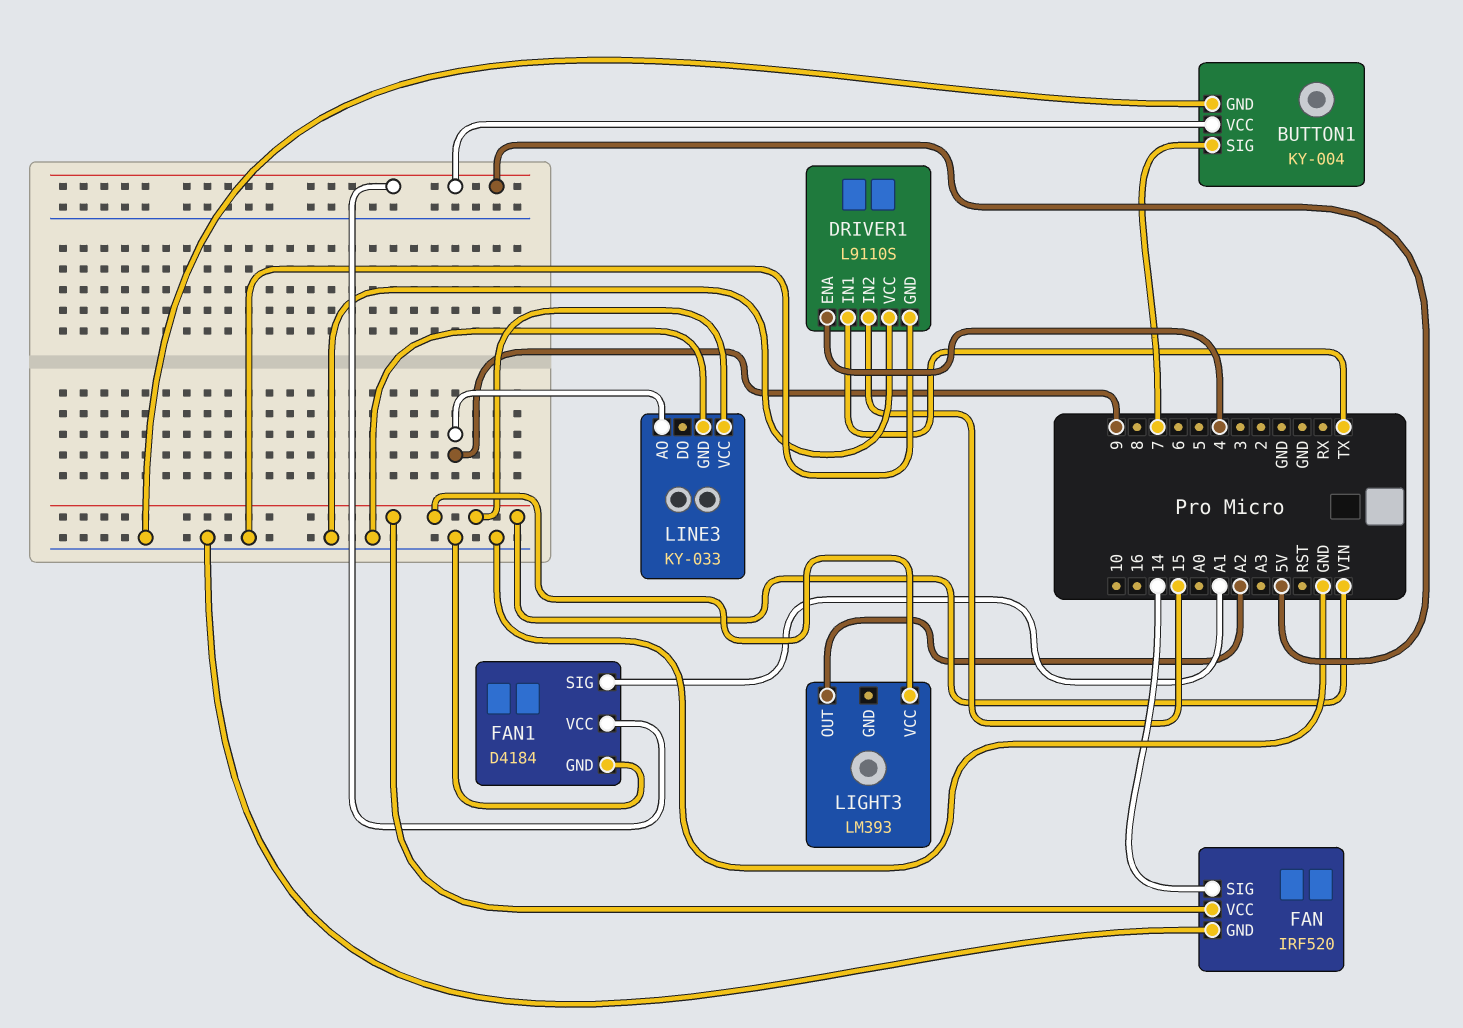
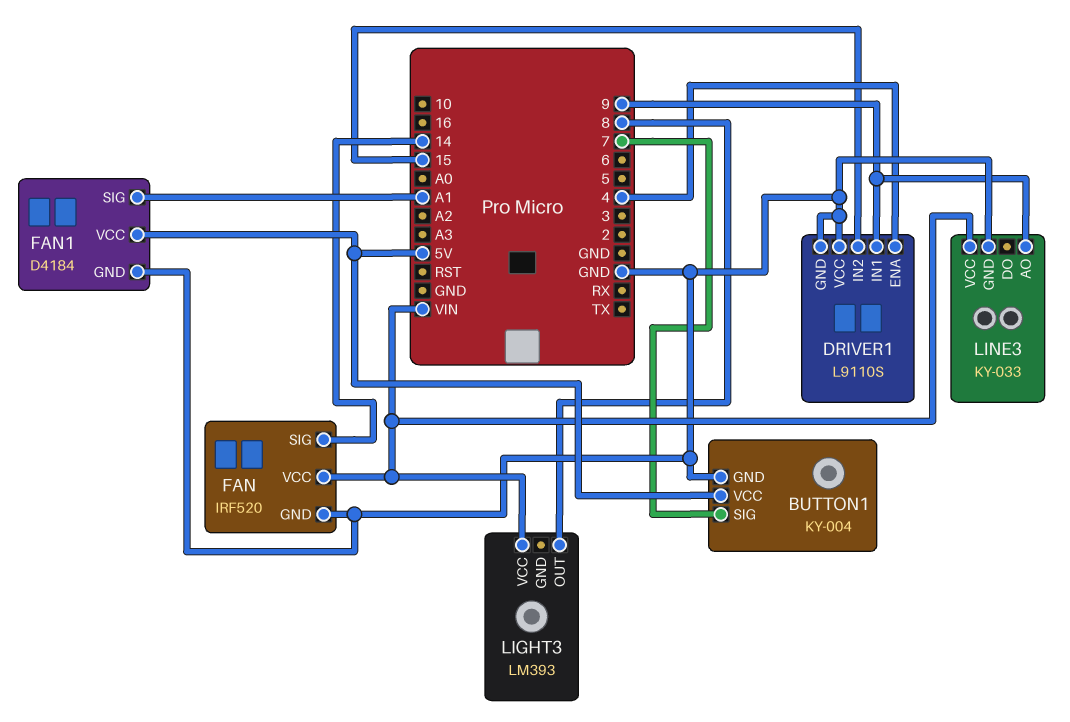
DRIVER1 pin IN1: TX -> 9
LIGHT3 pin OUT: A2 -> 8

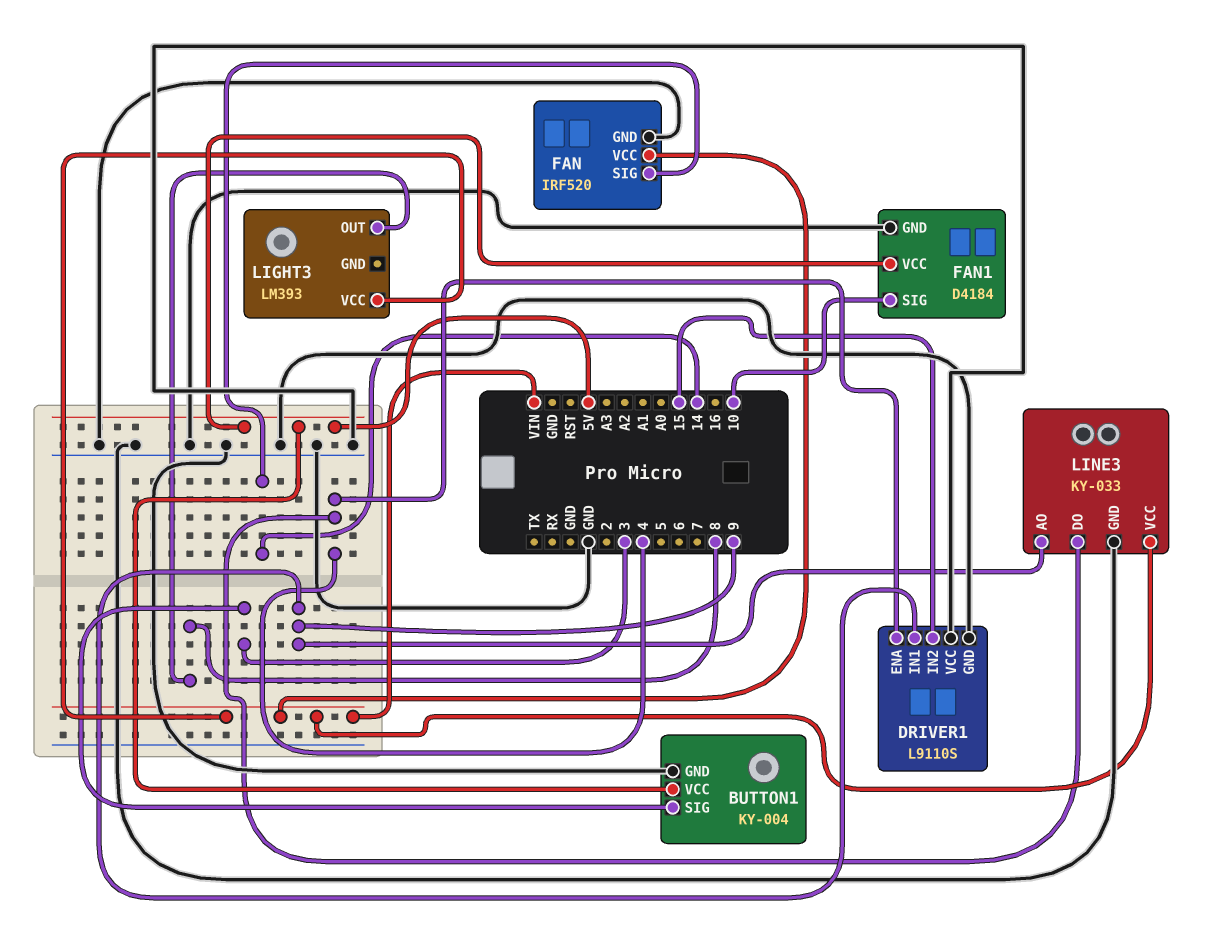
BUTTON1 pin SIG: 7 -> 3
FAN1 pin SIG: A1 -> 10
LINE3 pin DO: none -> 4

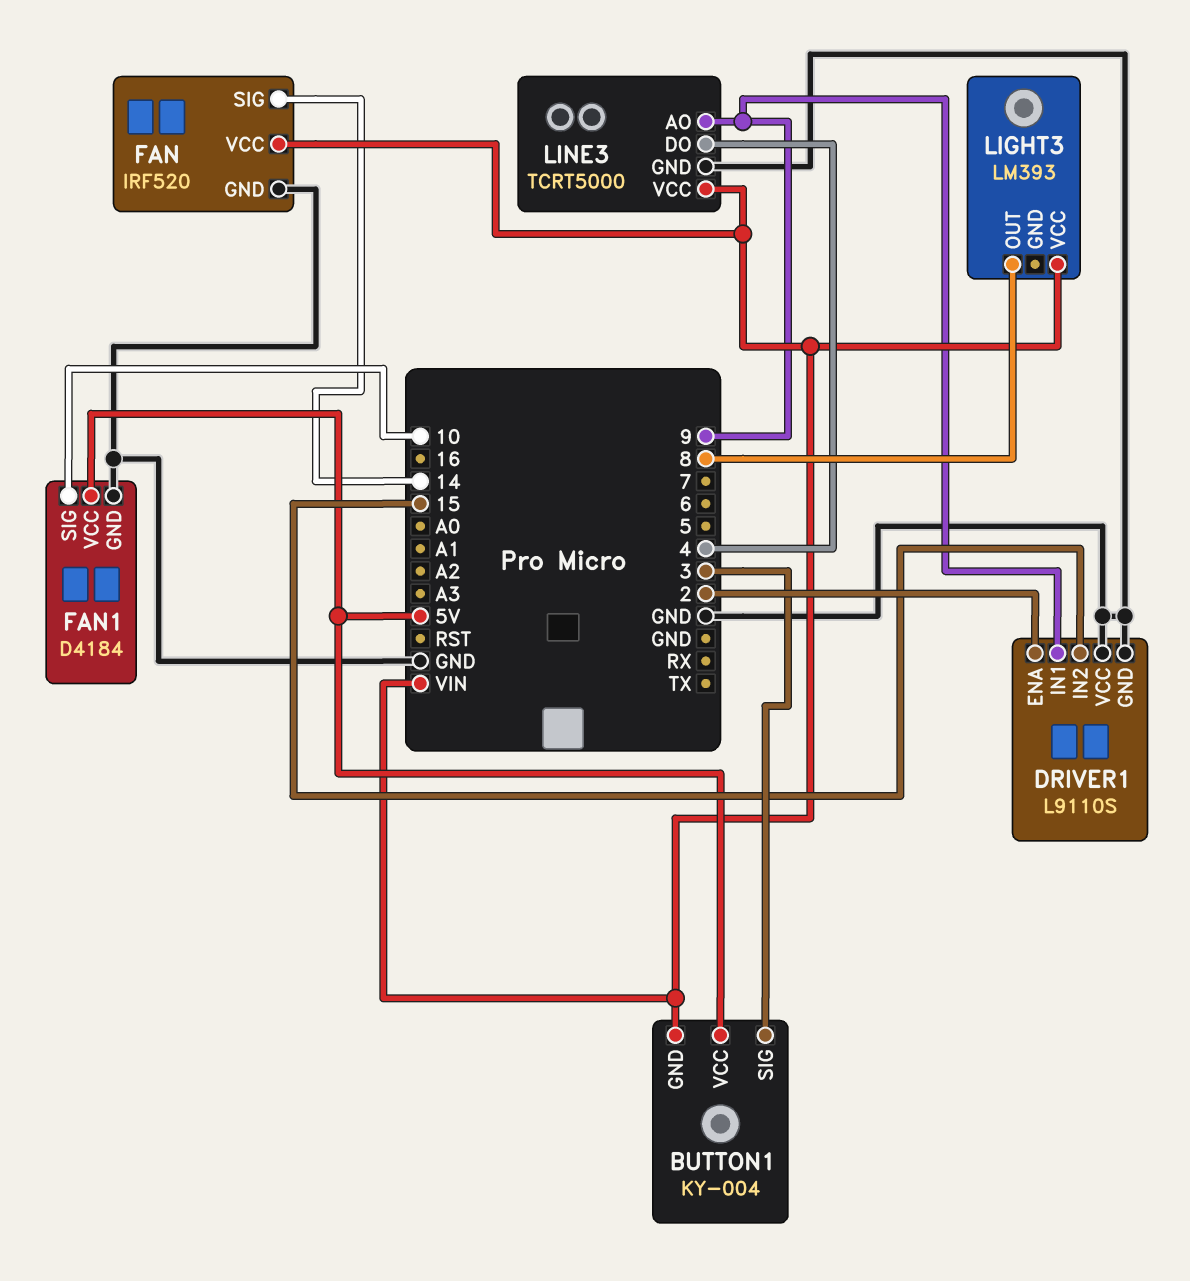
BUTTON1 pin GND: GND -> VIN
DRIVER1 pin ENA: 4 -> 2
LINE3: KY-033 -> TCRT5000

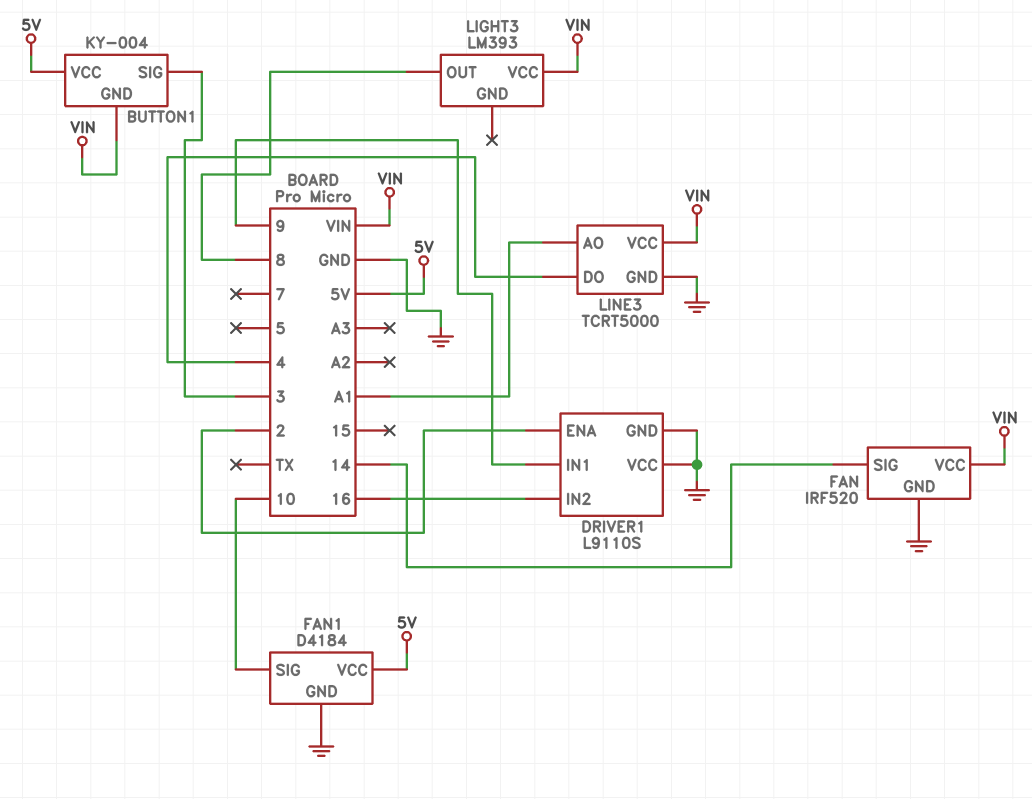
DRIVER1 pin IN2: 15 -> 16
LINE3 pin AO: 9 -> A1

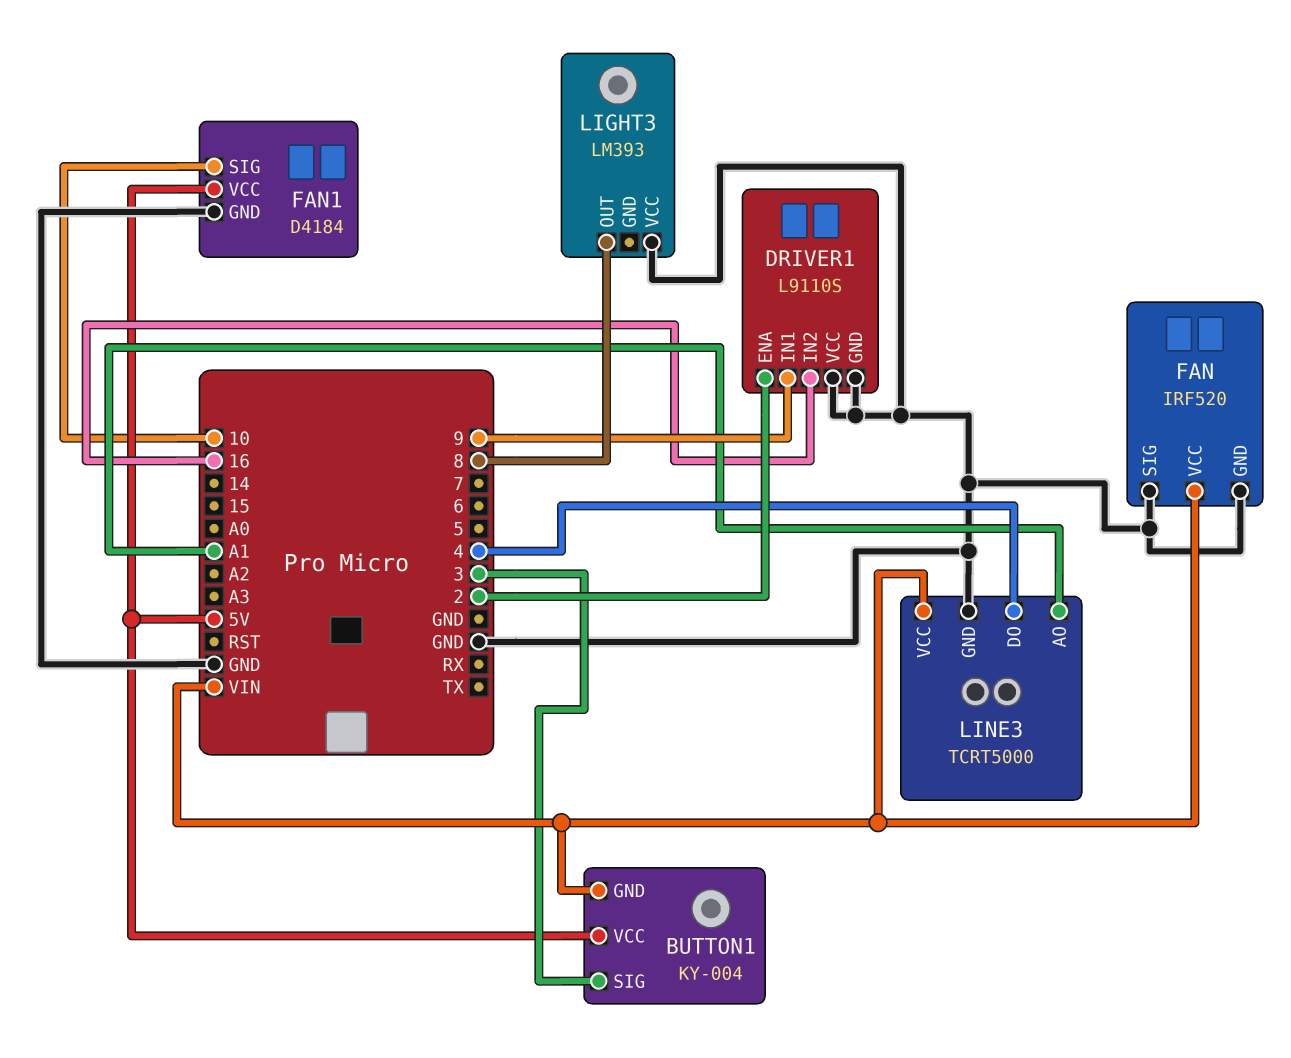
FAN pin SIG: 14 -> GND
LIGHT3 pin VCC: VIN -> GND

